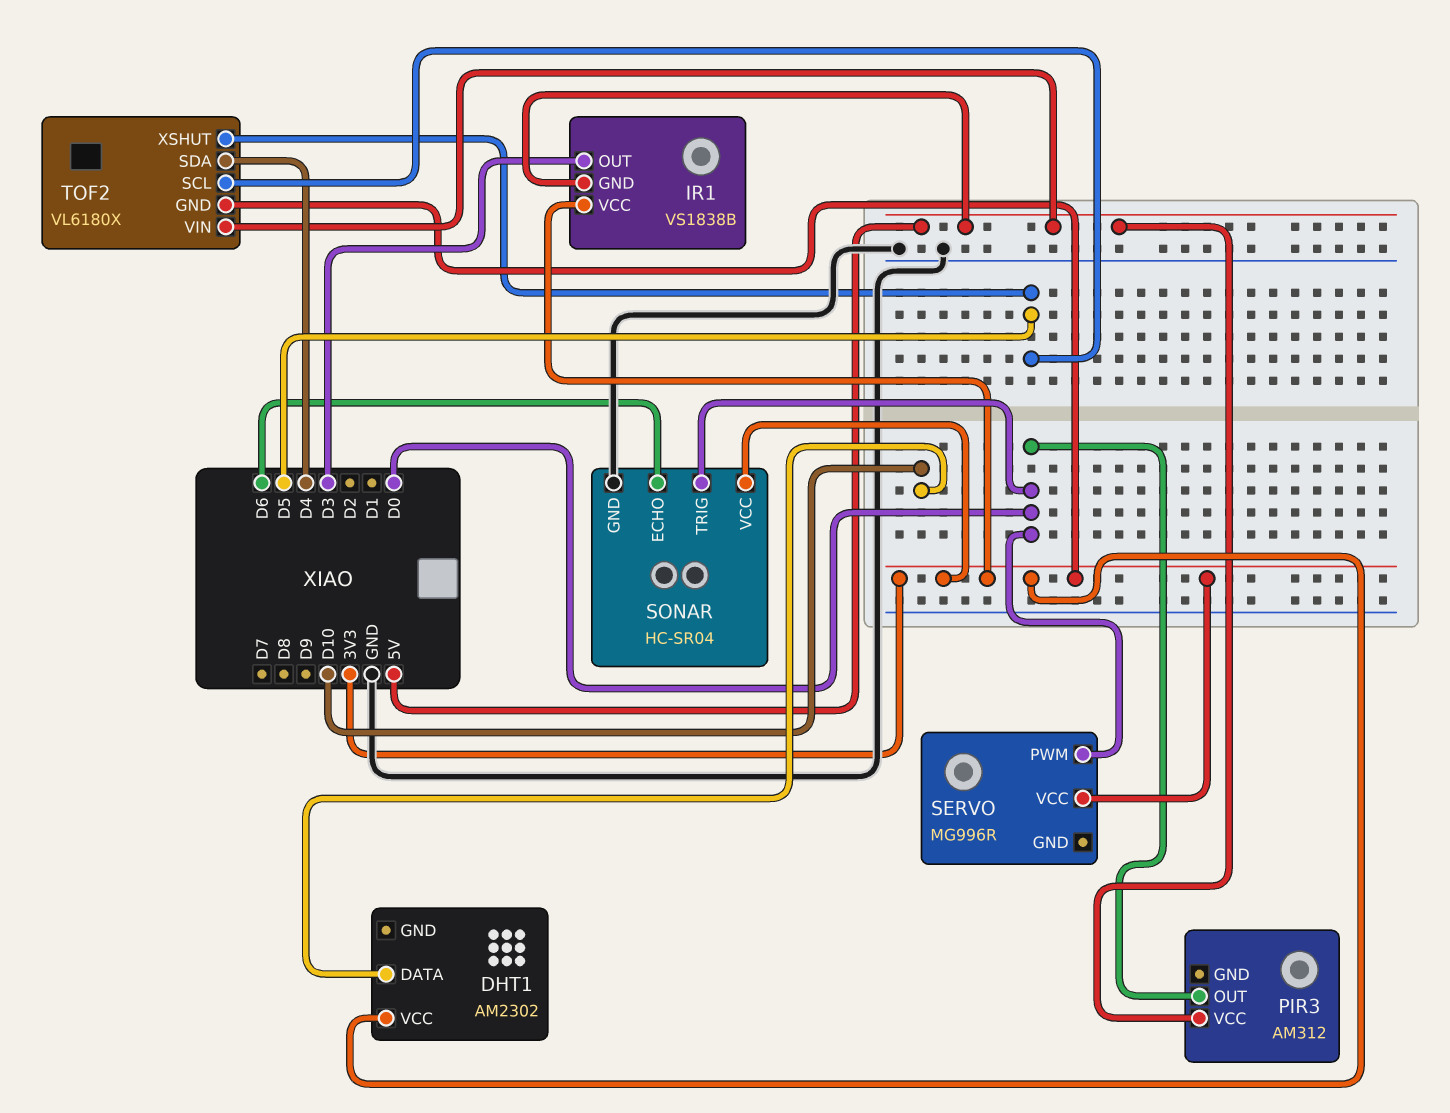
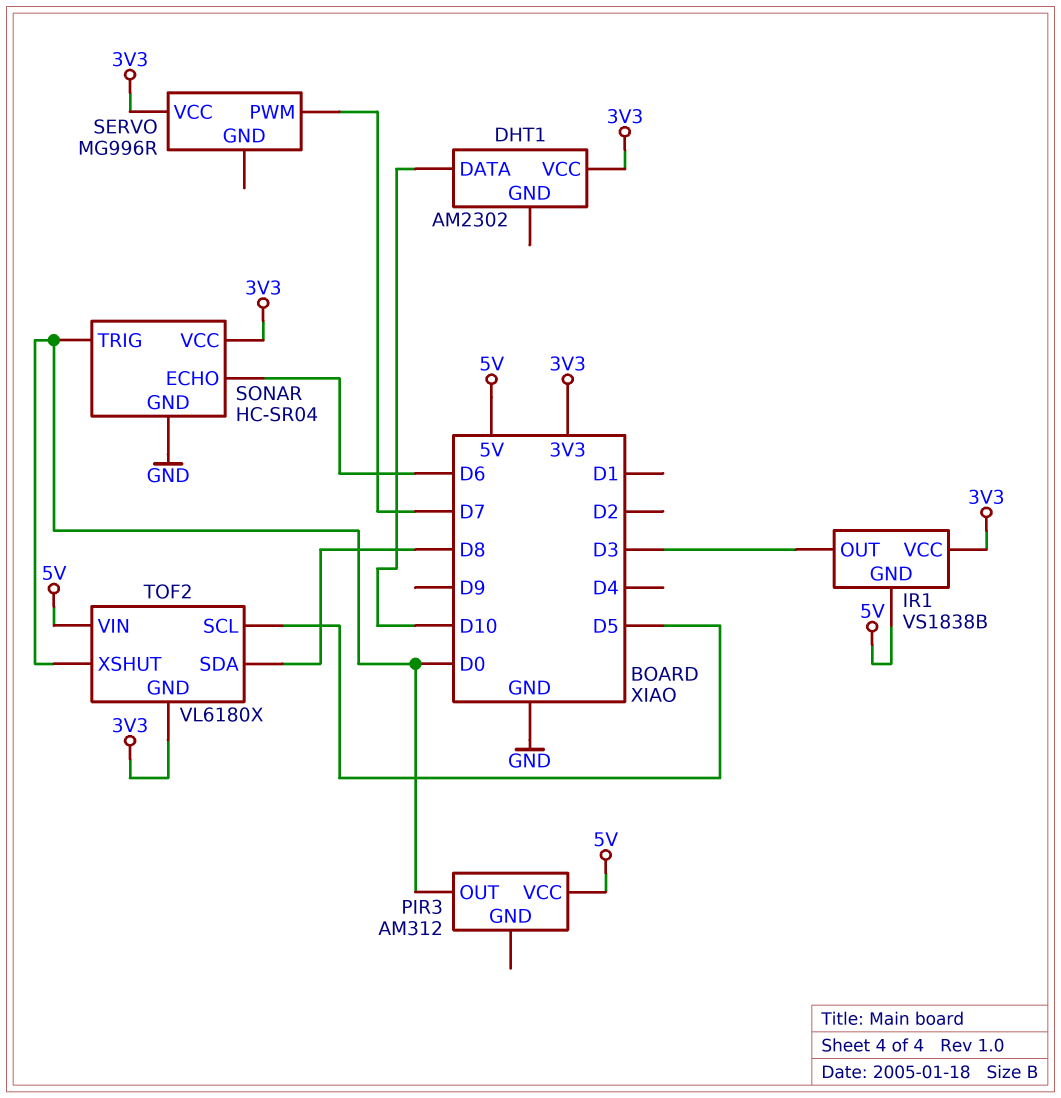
SERVO pin PWM: D0 -> D7
TOF2 pin SDA: D4 -> D8
TOF2 pin XSHUT: D5 -> D0

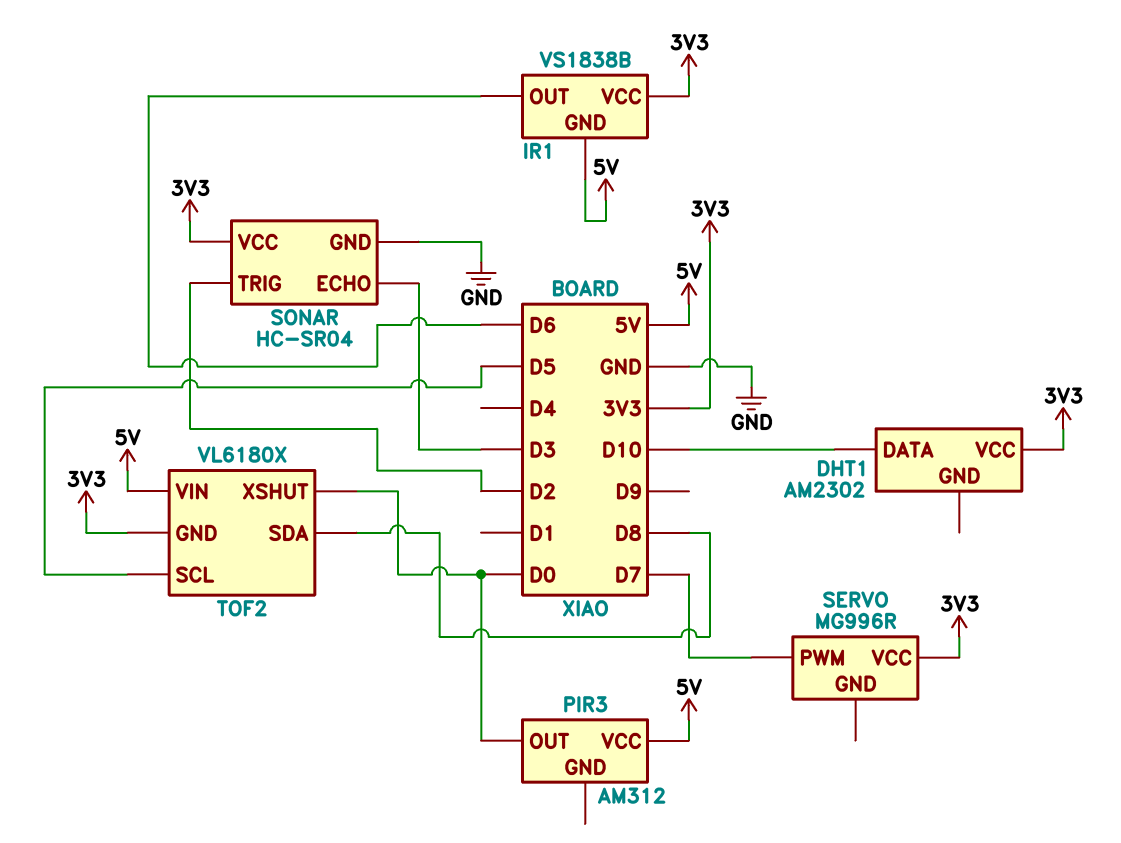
IR1 pin OUT: D3 -> D6
SONAR pin ECHO: D6 -> D3
SONAR pin TRIG: D0 -> D2

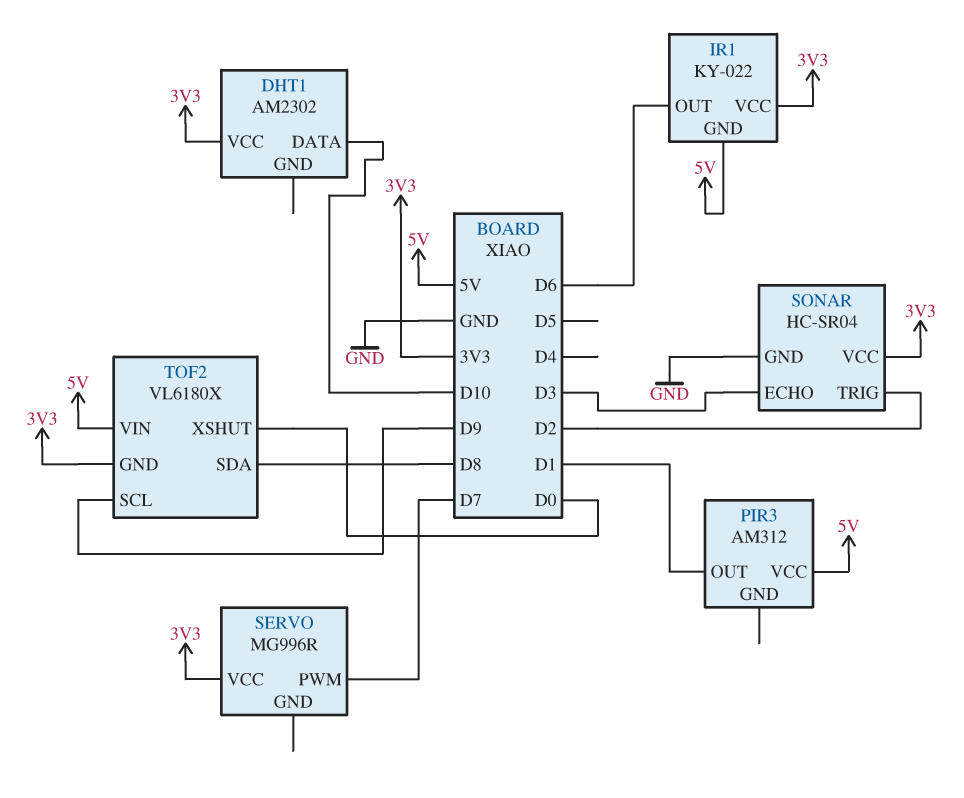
IR1: VS1838B -> KY-022
PIR3 pin OUT: D0 -> D1
TOF2 pin SCL: D5 -> D9

